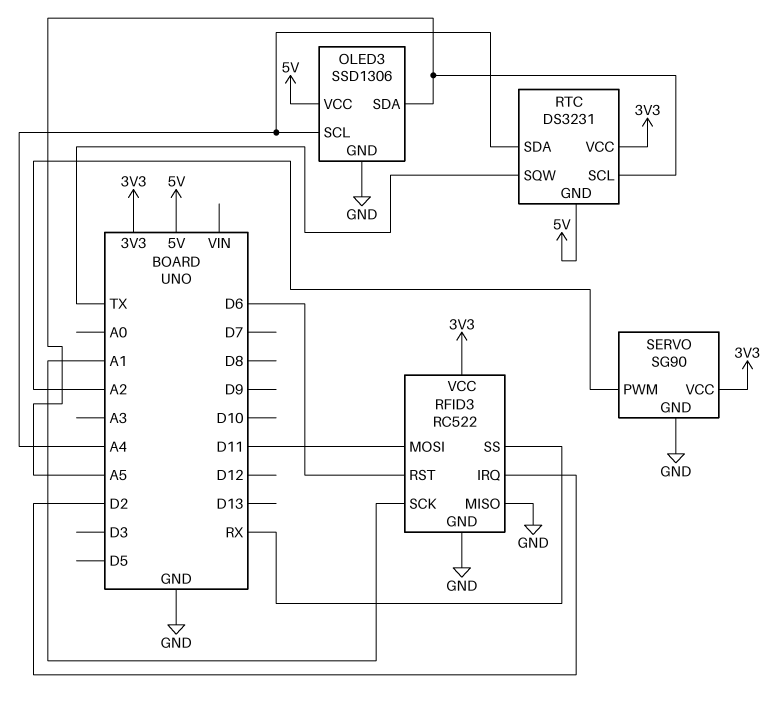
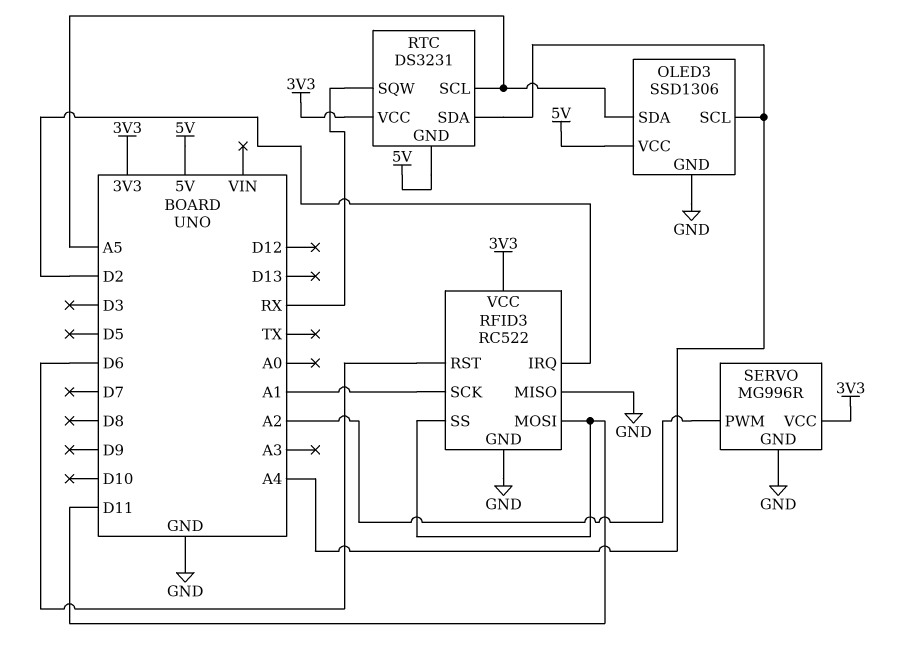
RFID3 pin SS: RX -> D11
RTC pin SQW: TX -> RX
SERVO: SG90 -> MG996R

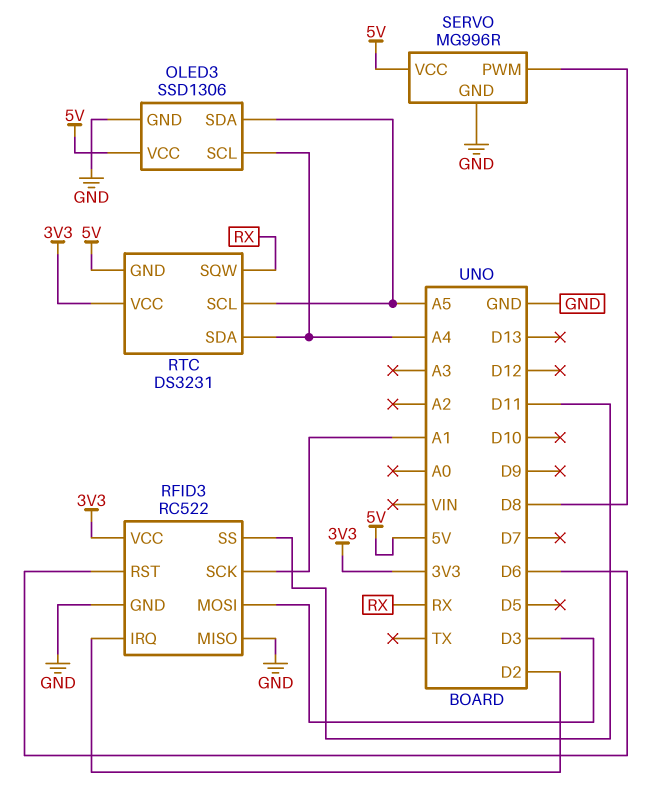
RFID3 pin MOSI: D11 -> D3
SERVO pin PWM: A2 -> D8
SERVO pin VCC: 3V3 -> 5V

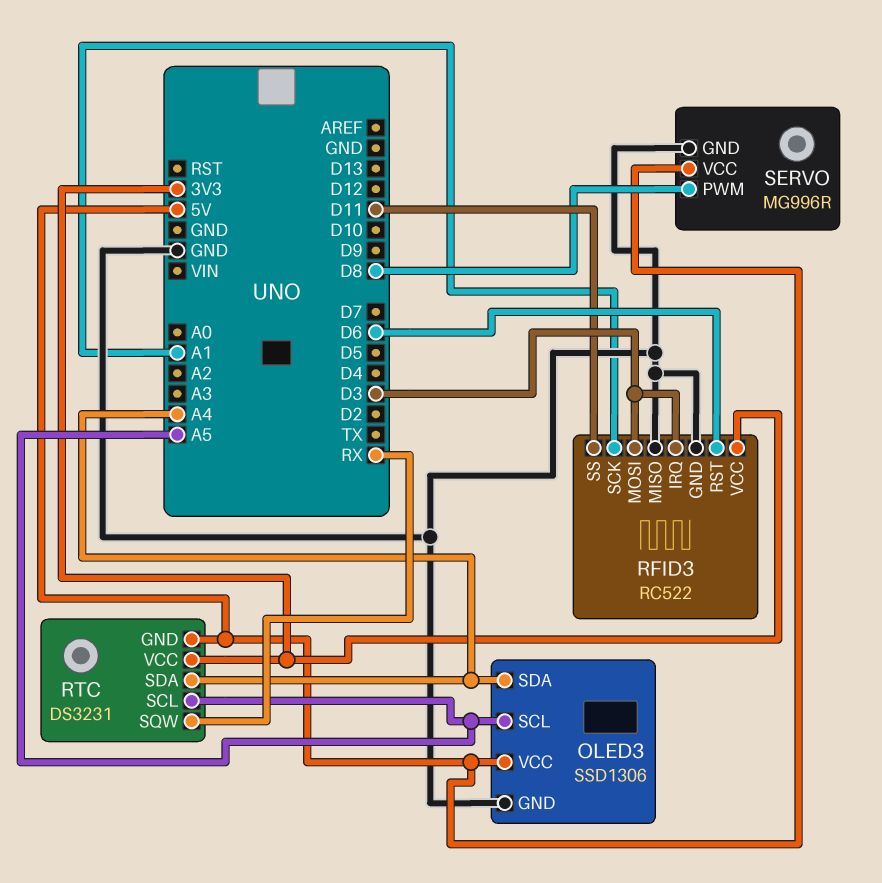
OLED3 pin SCL: A4 -> A5
OLED3 pin SDA: A5 -> A4
RFID3 pin IRQ: D2 -> D3

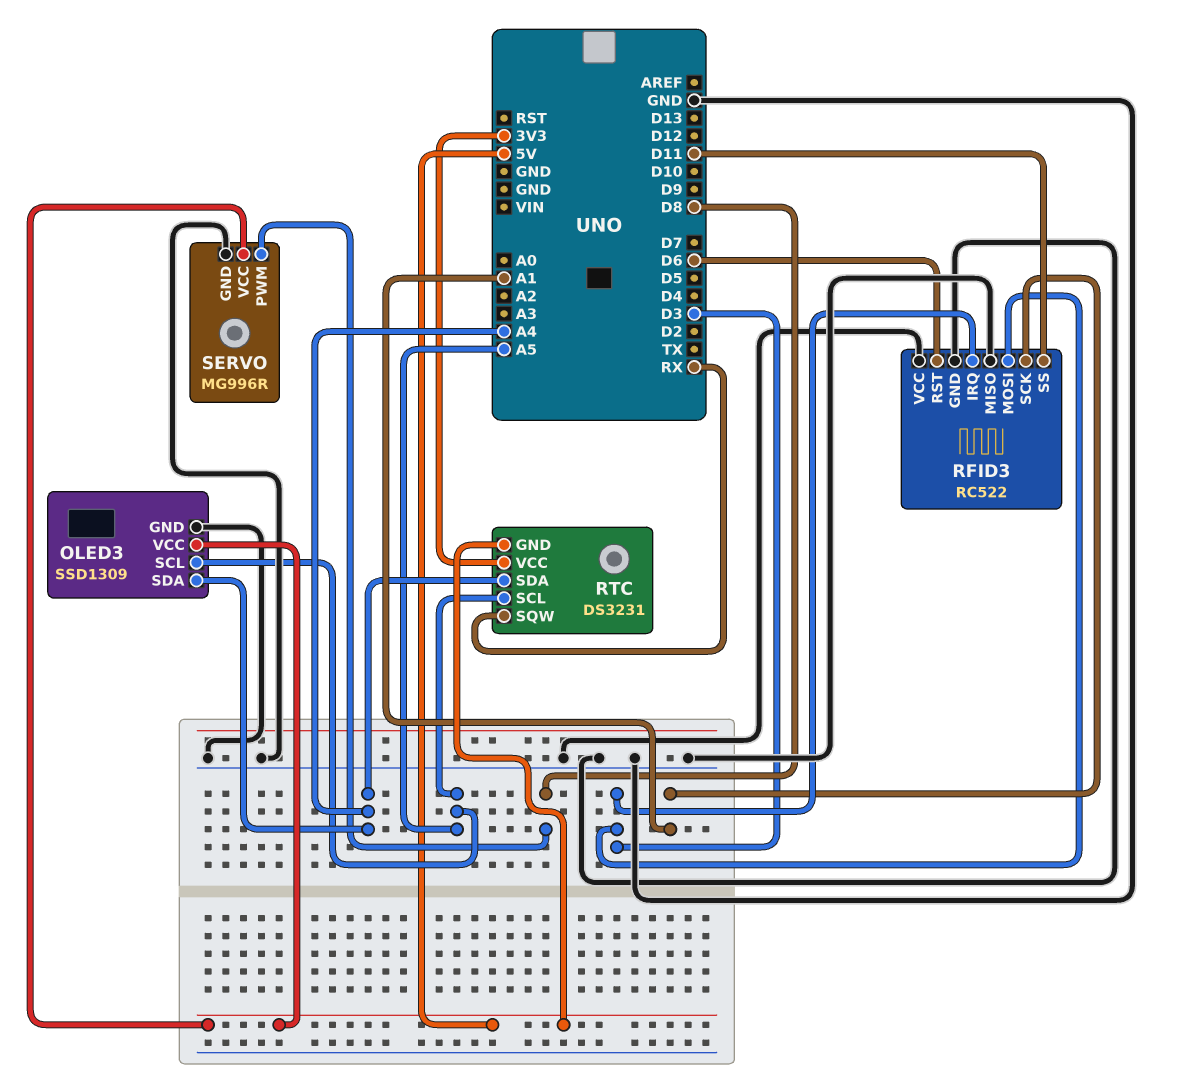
OLED3: SSD1306 -> SSD1309
RFID3 pin VCC: 3V3 -> GND

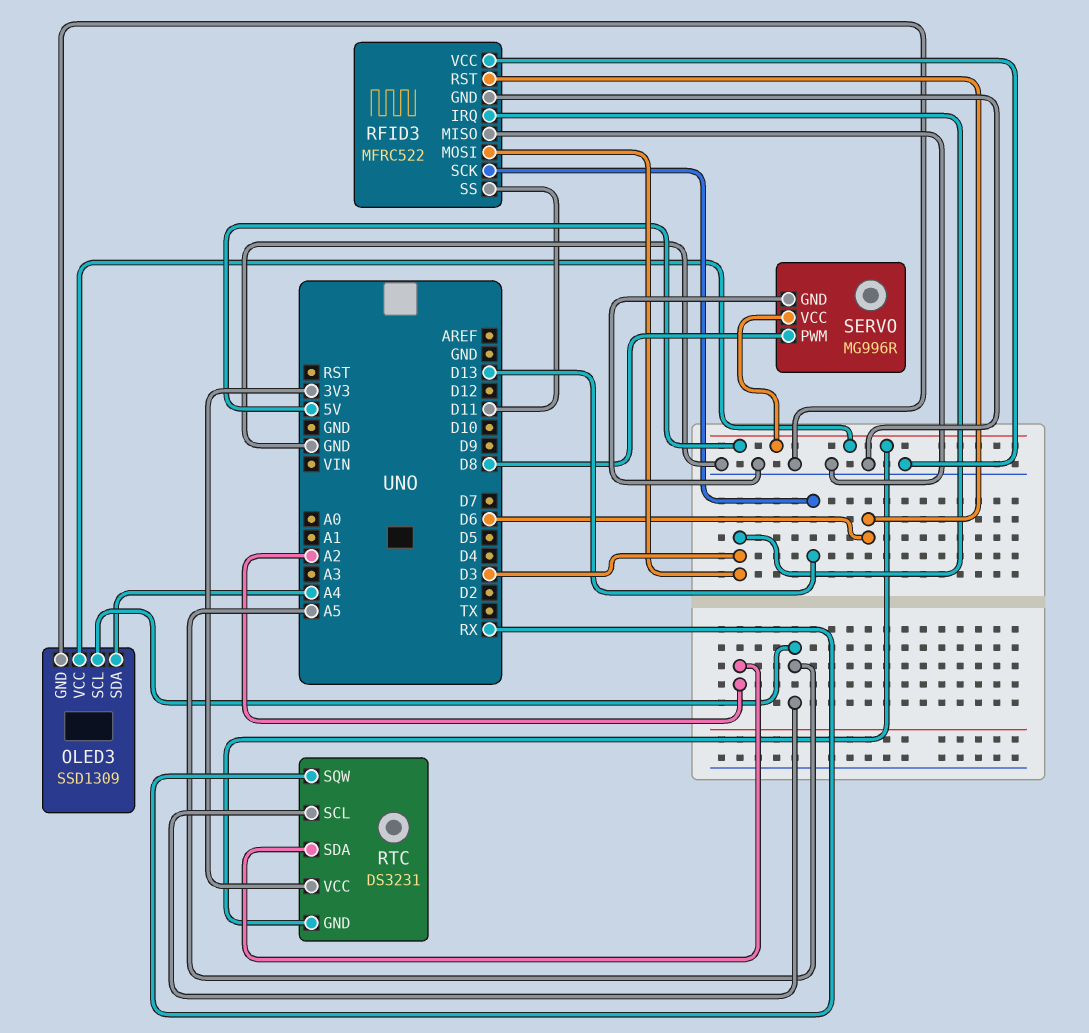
RFID3: RC522 -> MFRC522
RFID3 pin SCK: A1 -> D13
RTC pin SDA: A4 -> A2

